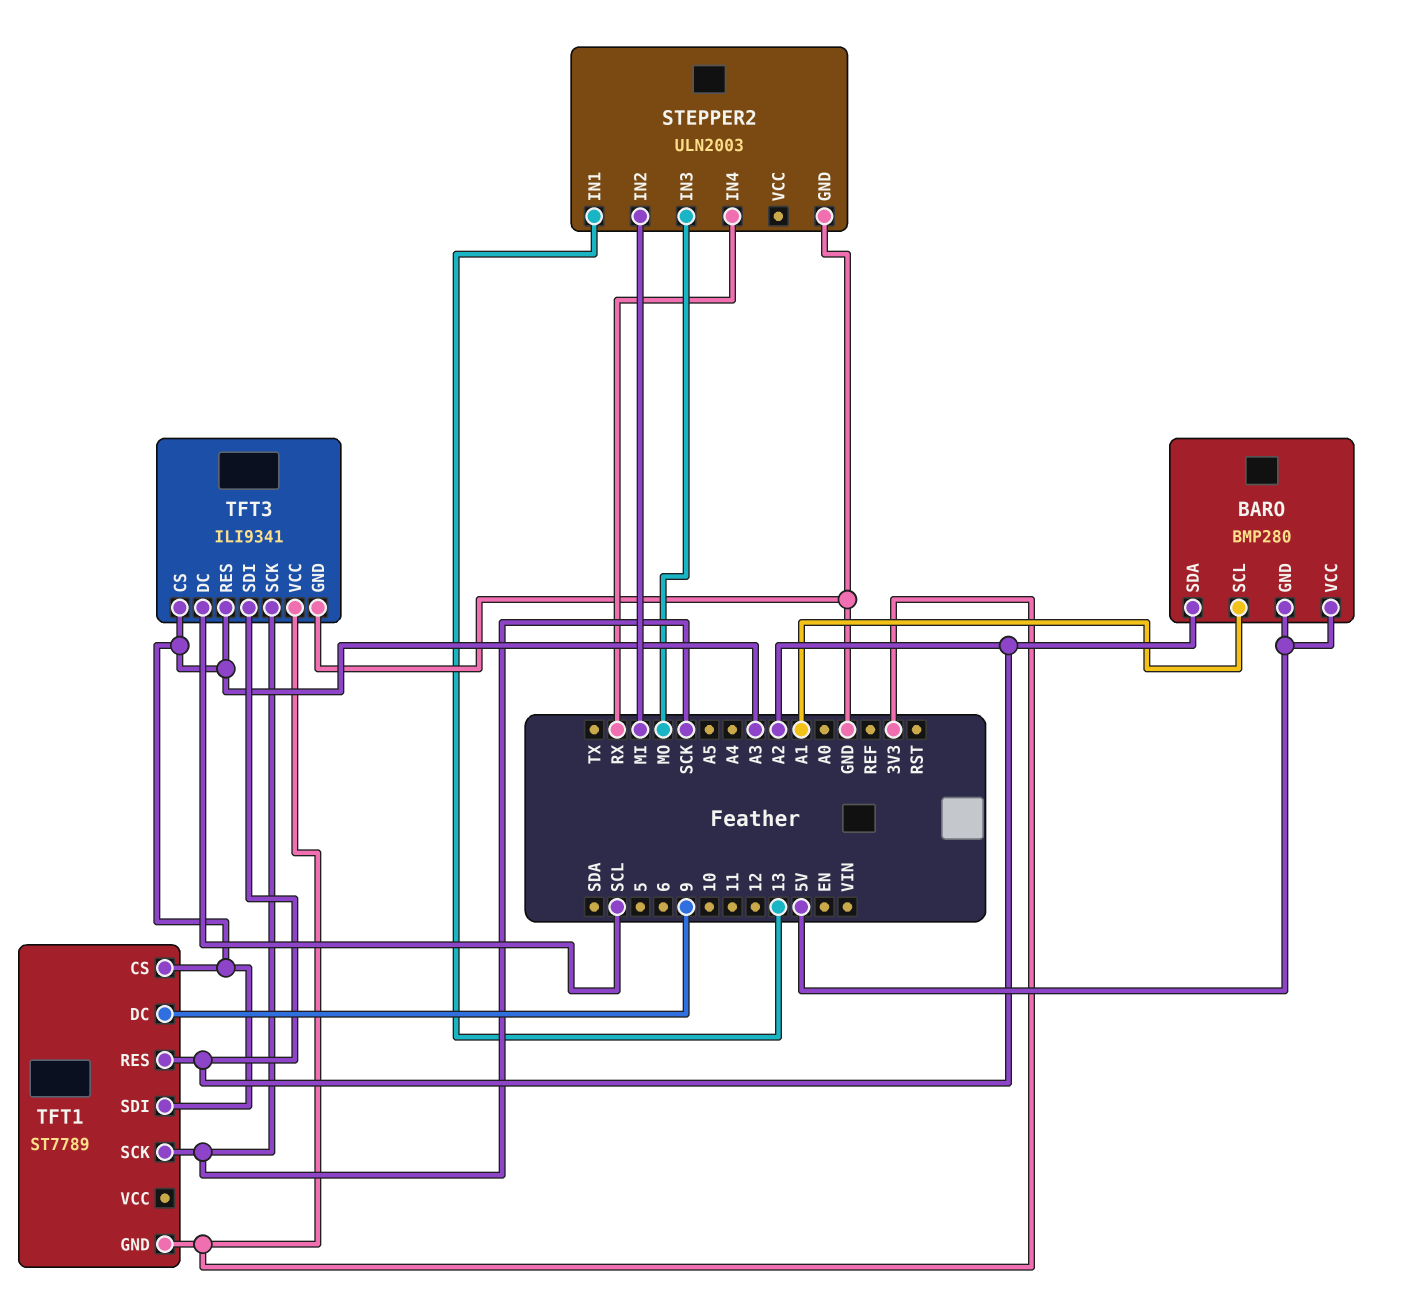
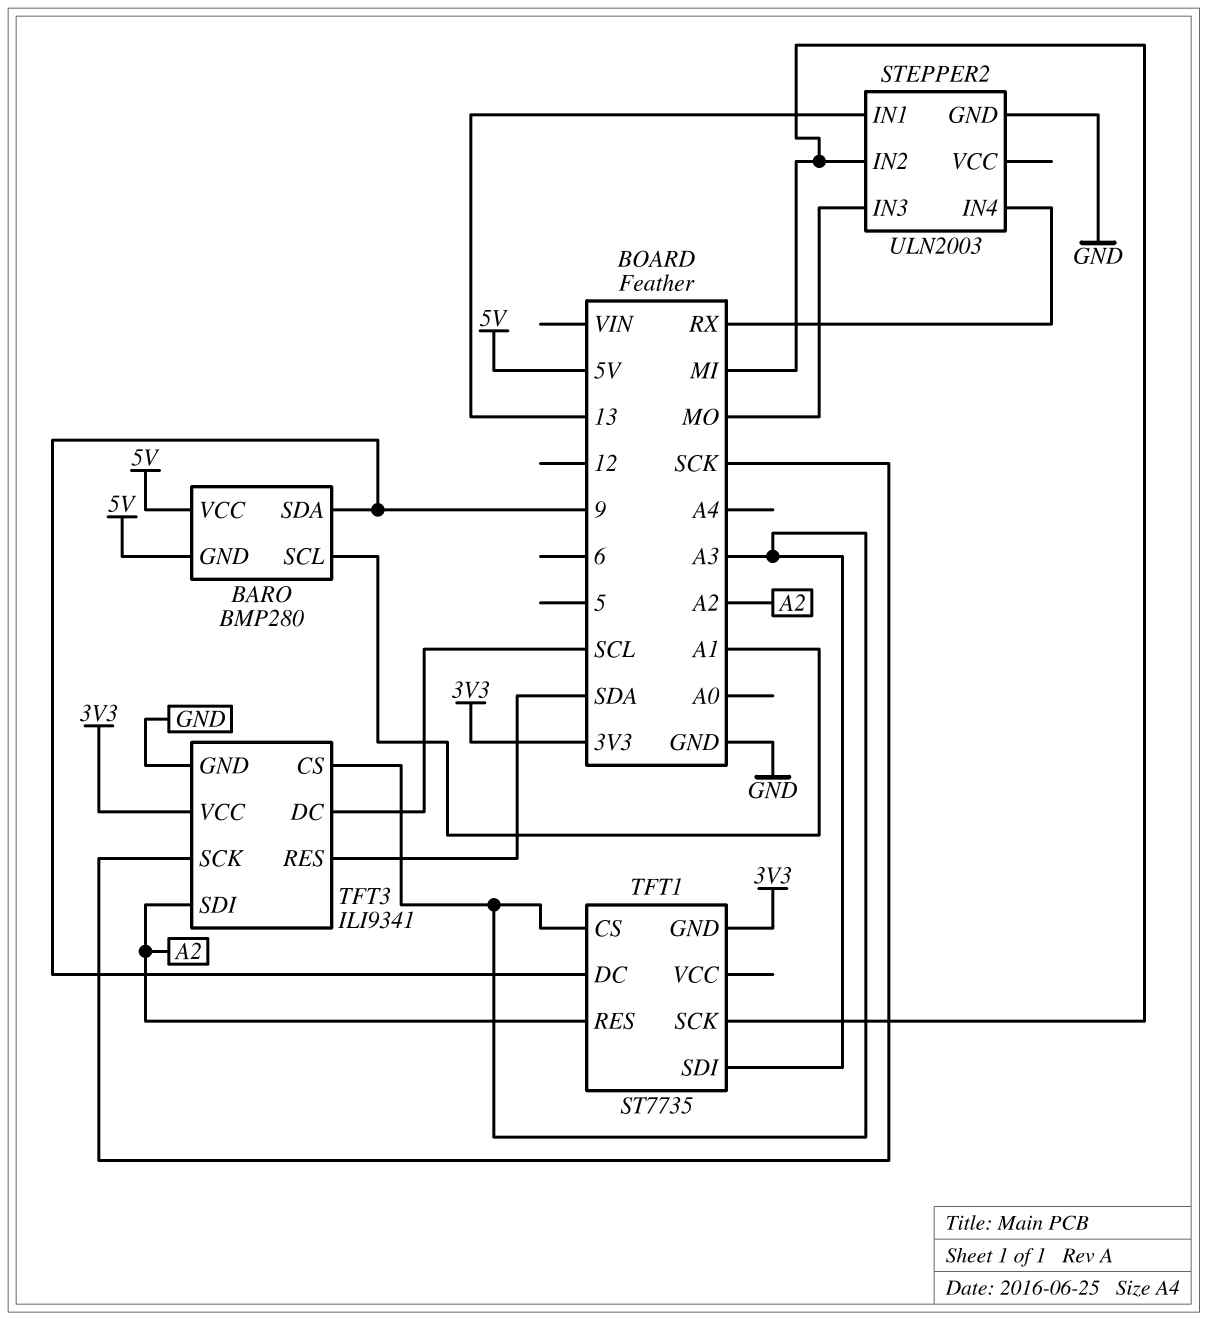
BARO pin SDA: A2 -> 9
TFT1: ST7789 -> ST7735
TFT1 pin SCK: SCK -> MI
TFT3 pin RES: A3 -> SDA

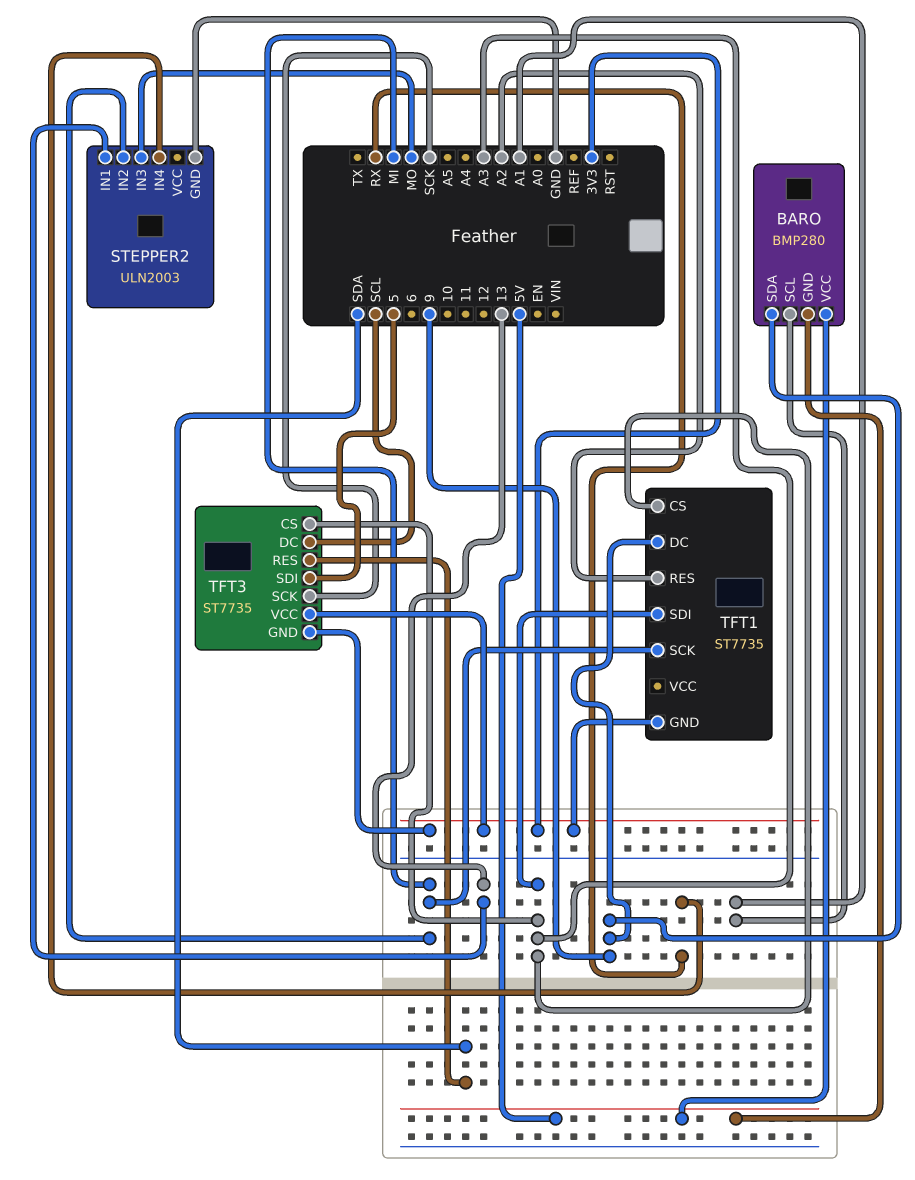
TFT3: ILI9341 -> ST7735
TFT3 pin GND: GND -> 3V3
TFT3 pin SDI: A2 -> 5

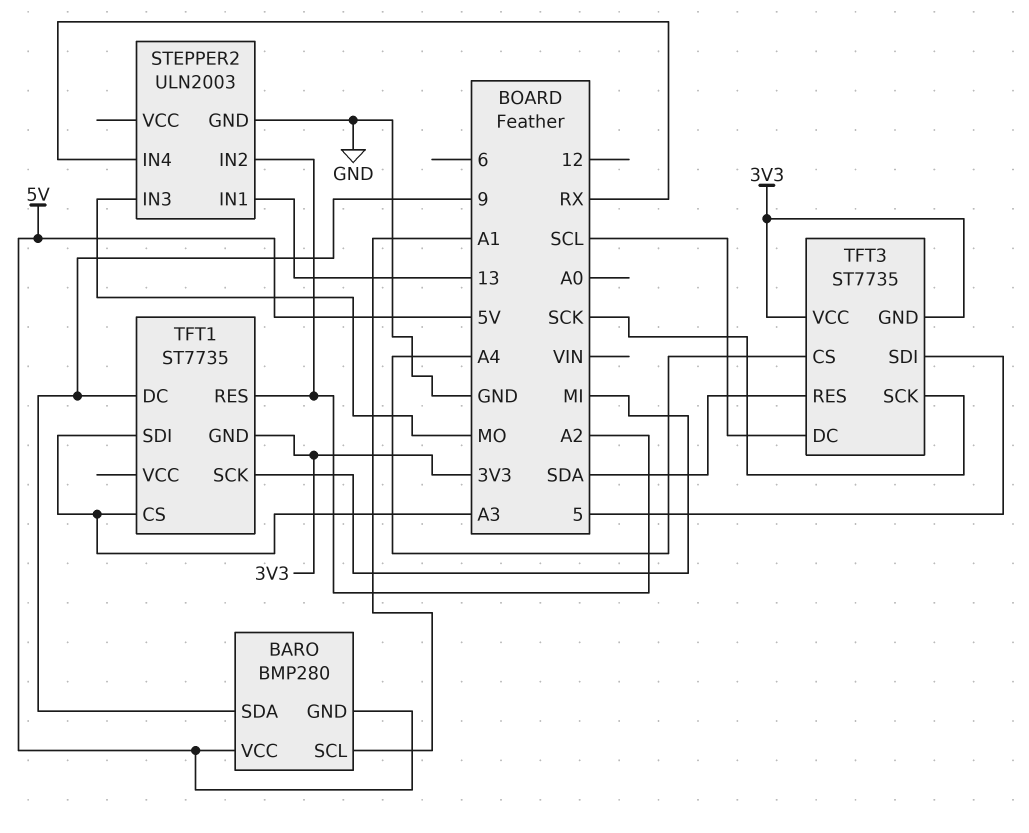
STEPPER2 pin IN2: MI -> A2
TFT3 pin CS: A3 -> A4

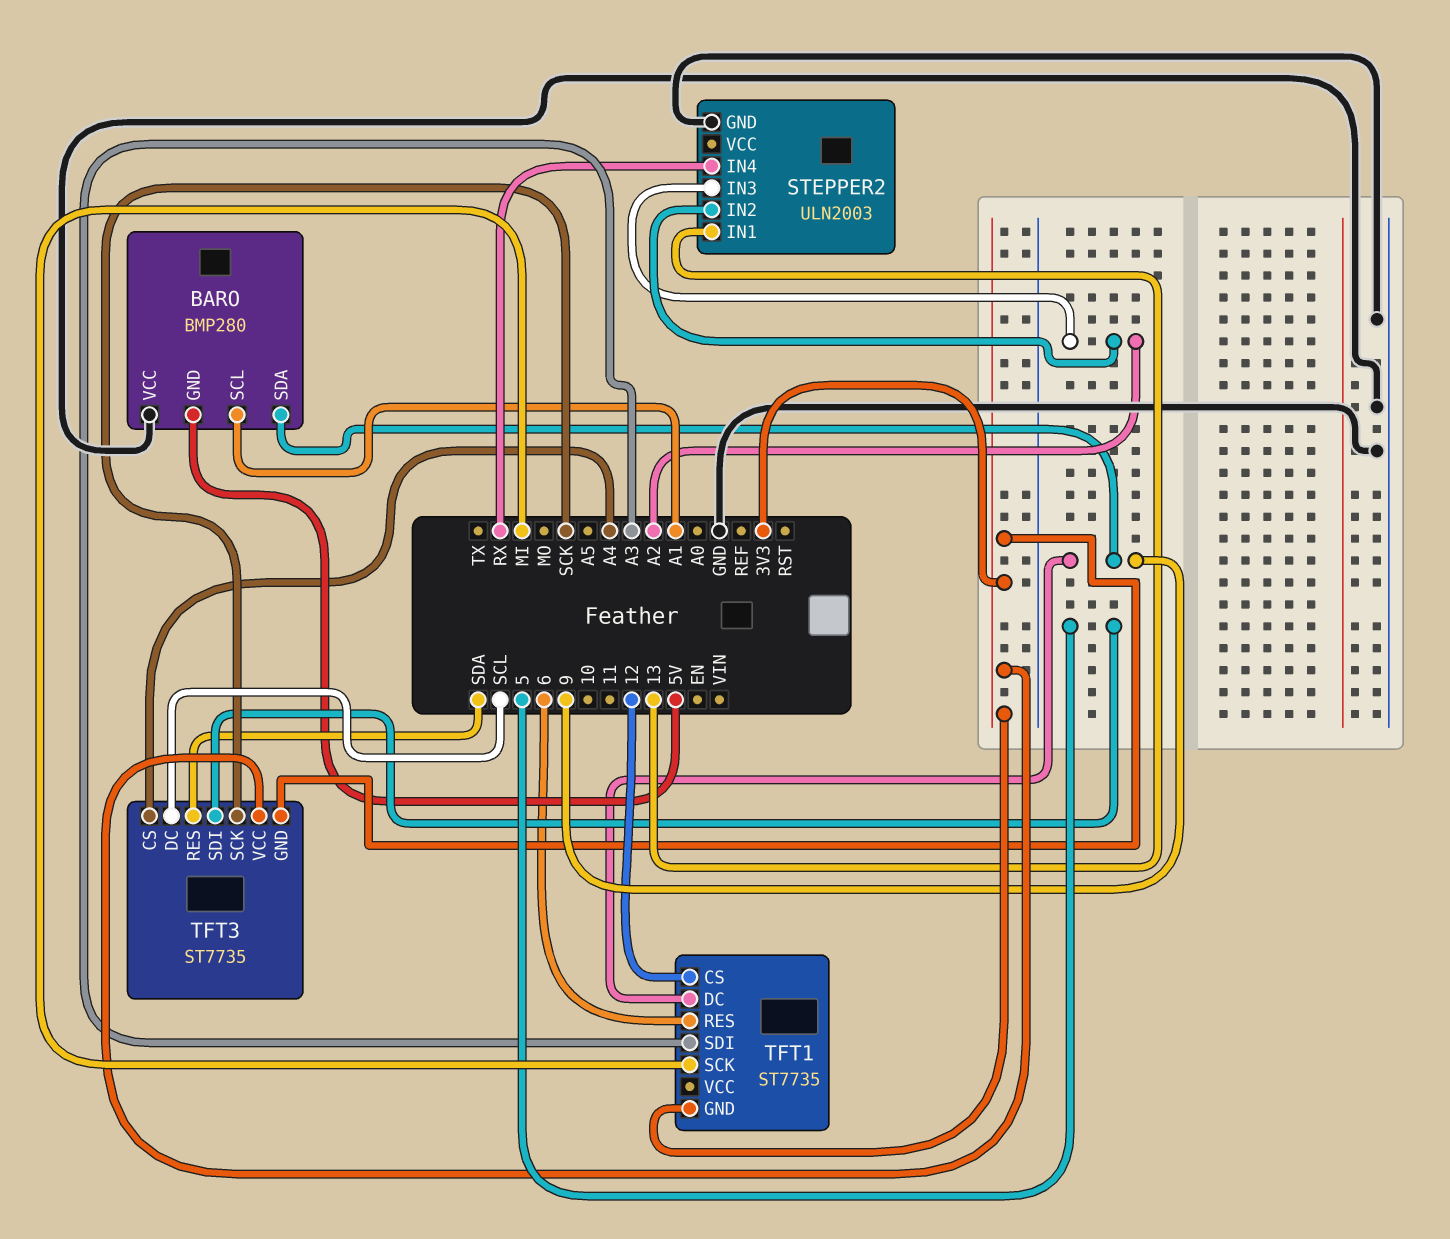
BARO pin VCC: 5V -> GND
STEPPER2 pin IN3: MO -> A2
TFT1 pin CS: A3 -> 12
TFT1 pin RES: A2 -> 6

